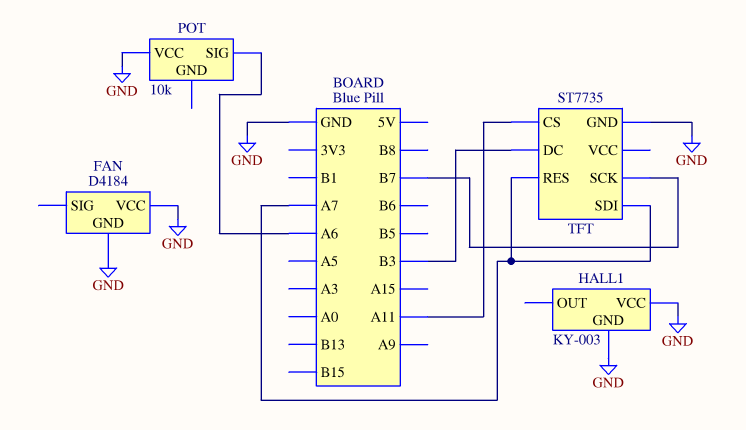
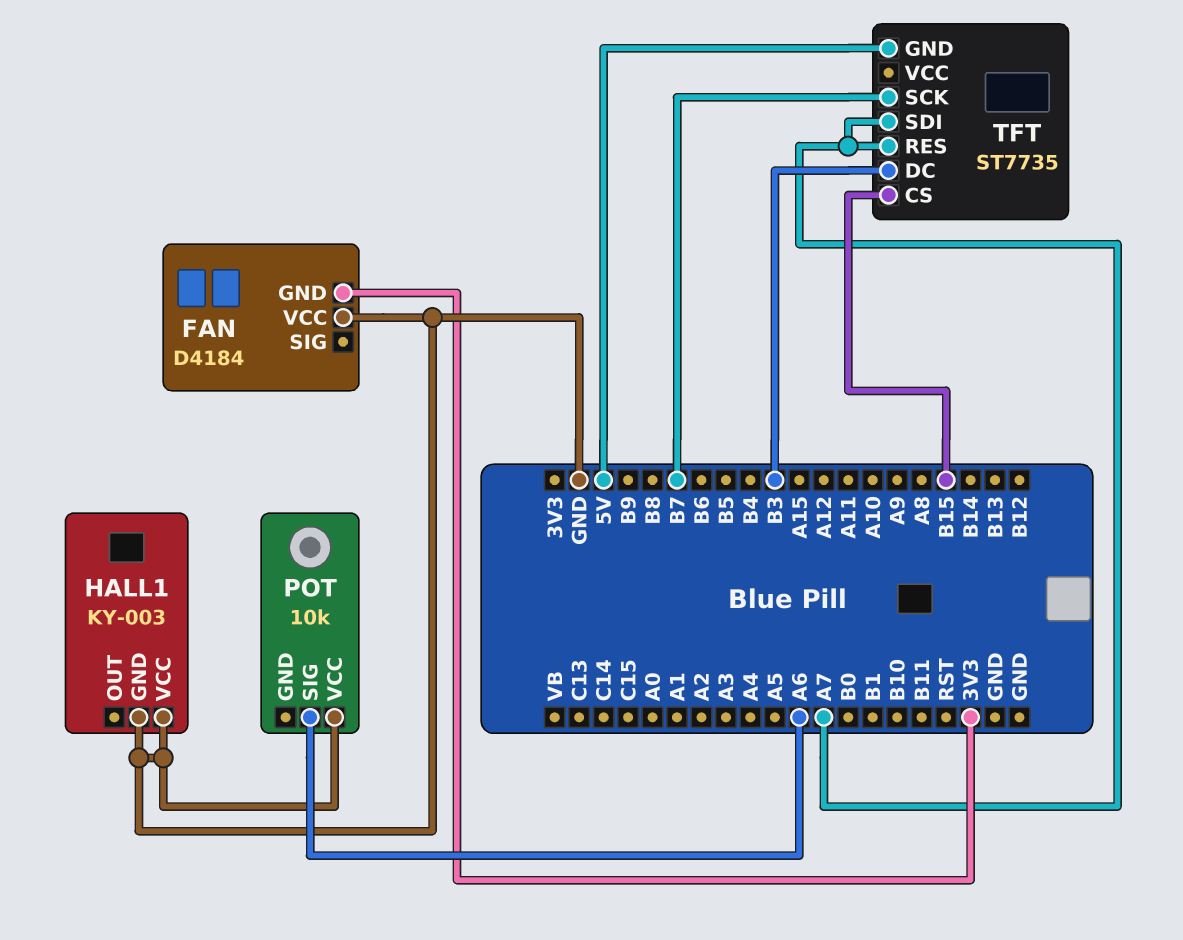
FAN pin GND: GND -> 3V3
TFT pin CS: A11 -> B15
TFT pin GND: GND -> 5V

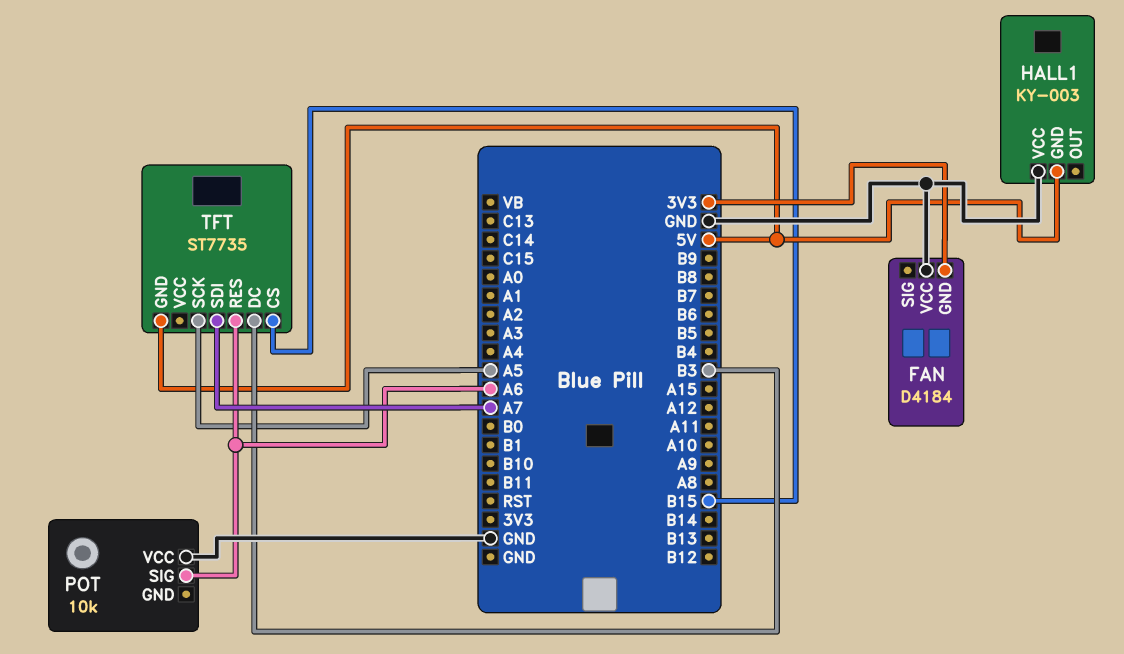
HALL1 pin GND: GND -> 5V
TFT pin RES: A7 -> A6
TFT pin SCK: B7 -> A5

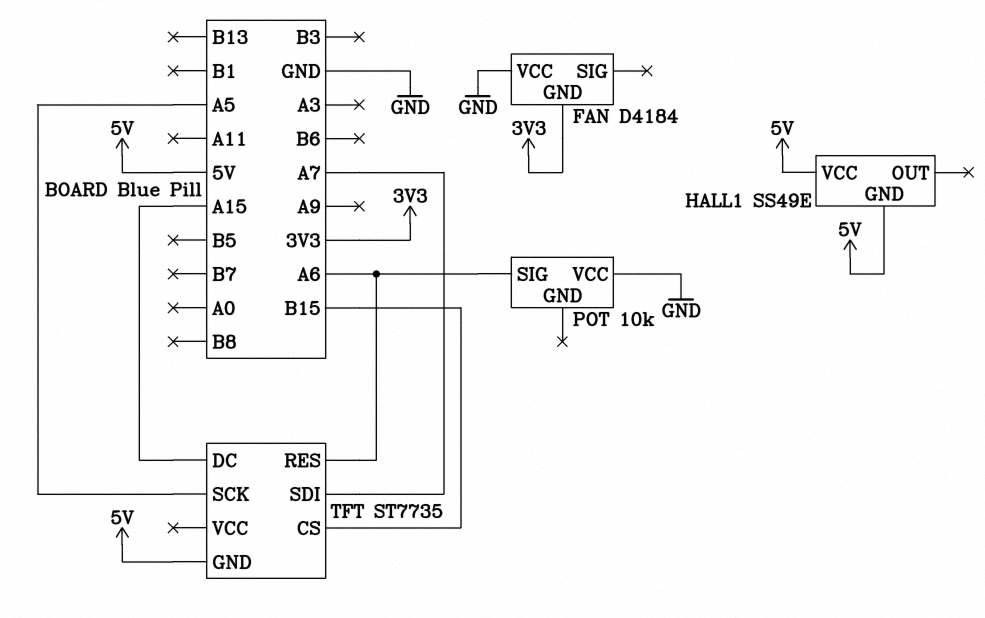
HALL1: KY-003 -> SS49E
HALL1 pin VCC: GND -> 5V
TFT pin DC: B3 -> A15

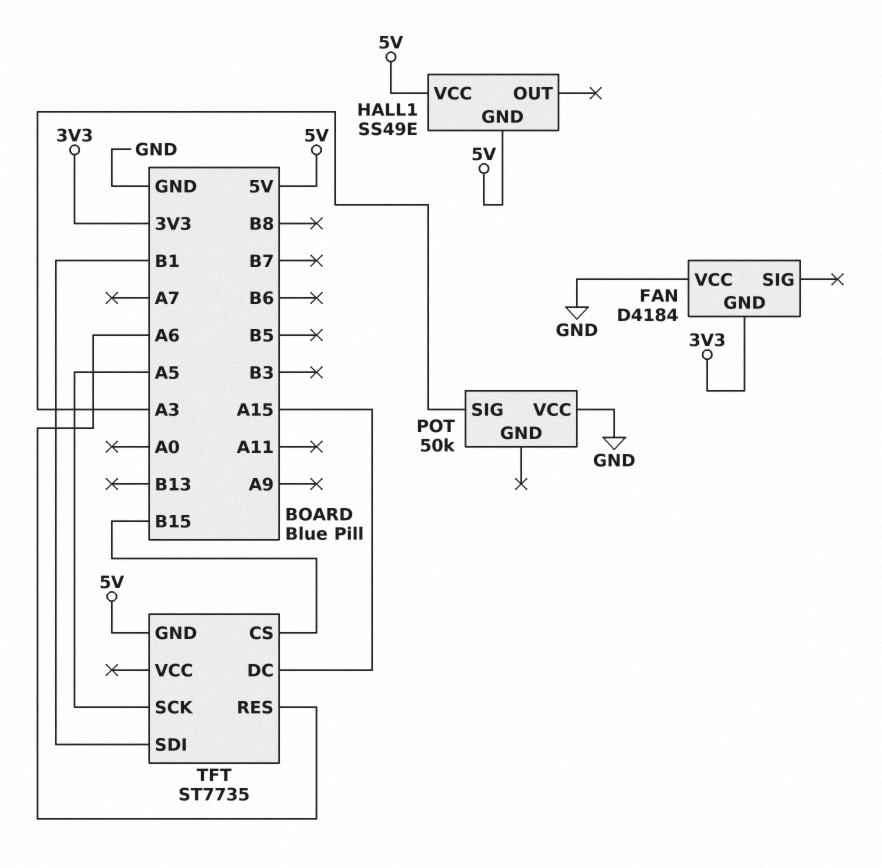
POT: 10k -> 50k
POT pin SIG: A6 -> A3
TFT pin SDI: A7 -> B1

